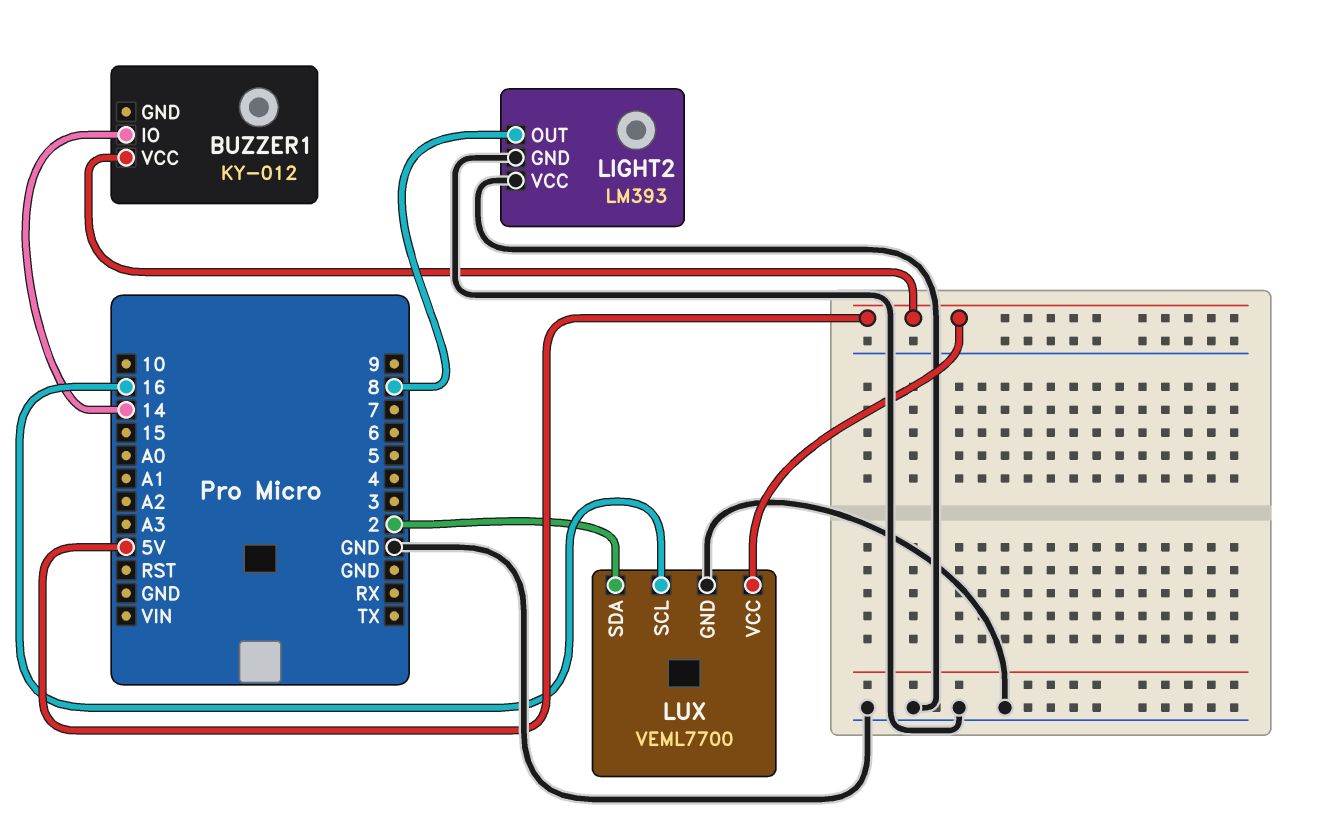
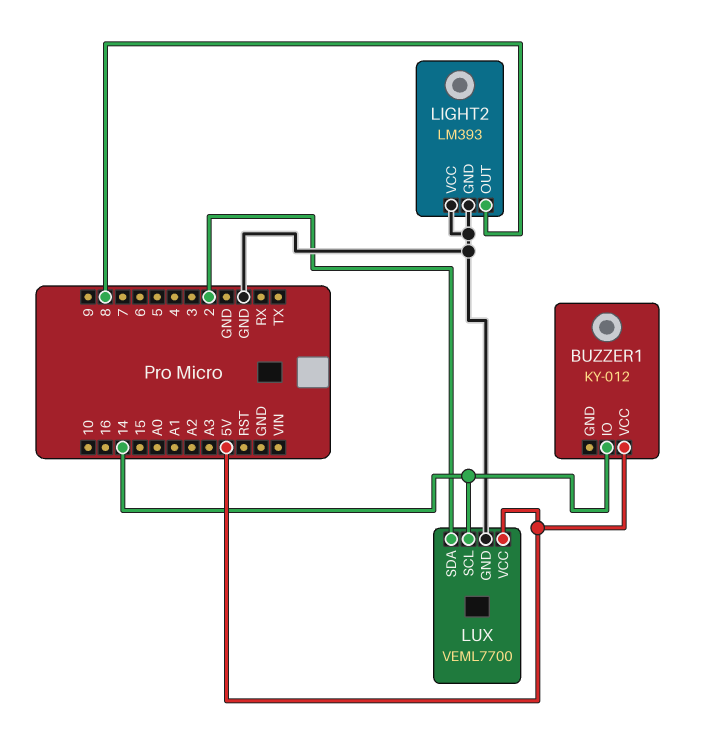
LUX pin SCL: 16 -> 14

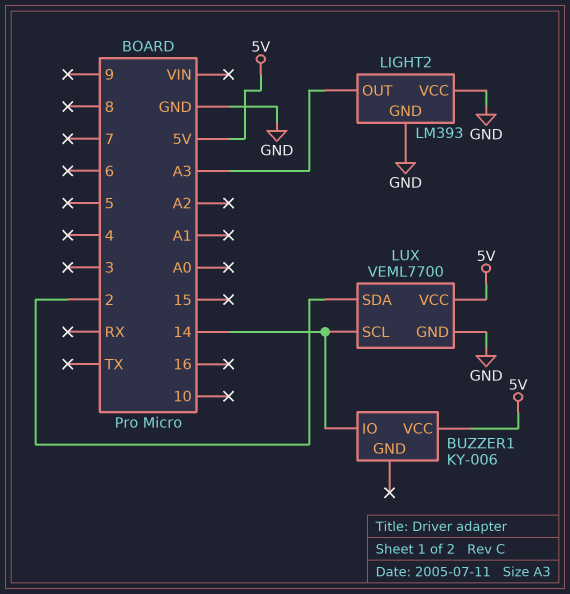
BUZZER1: KY-012 -> KY-006
LIGHT2 pin OUT: 8 -> A3

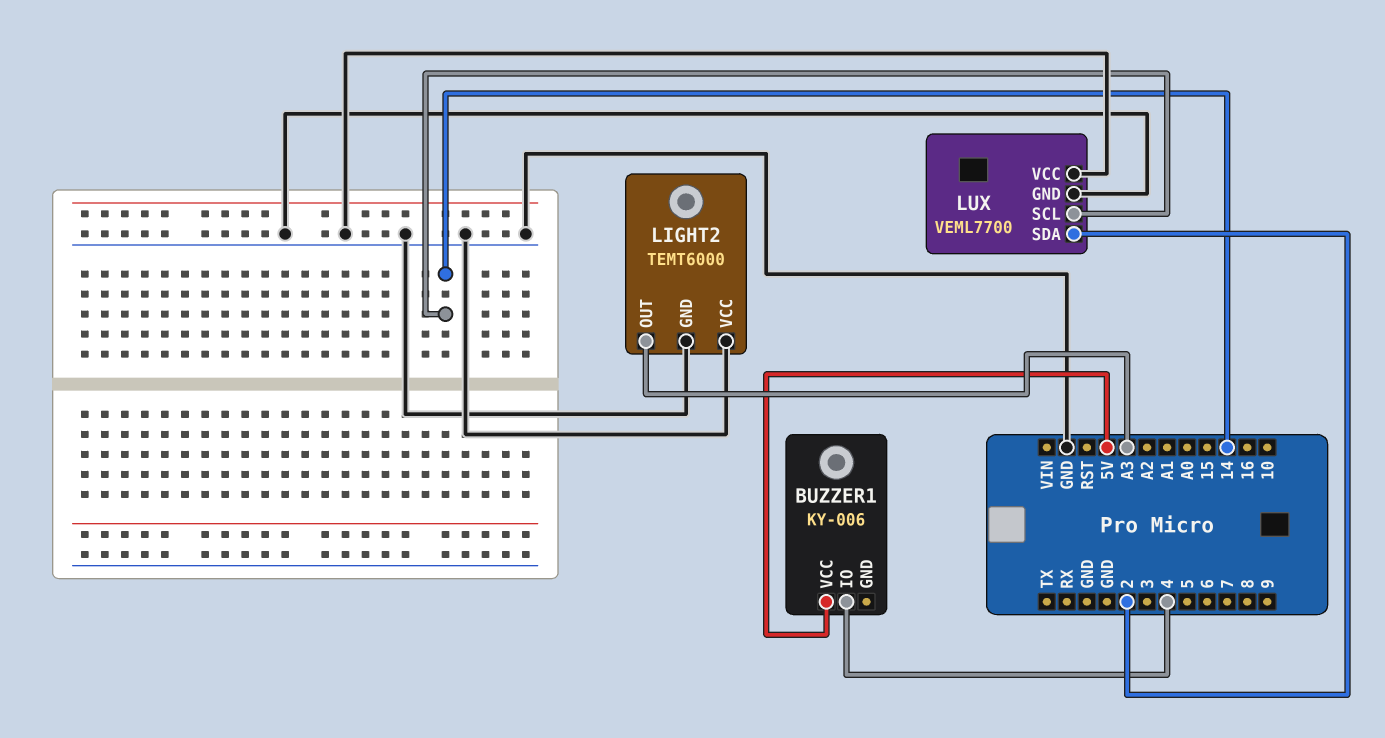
BUZZER1 pin IO: 14 -> 4
LIGHT2: LM393 -> TEMT6000
LUX pin VCC: 5V -> GND

